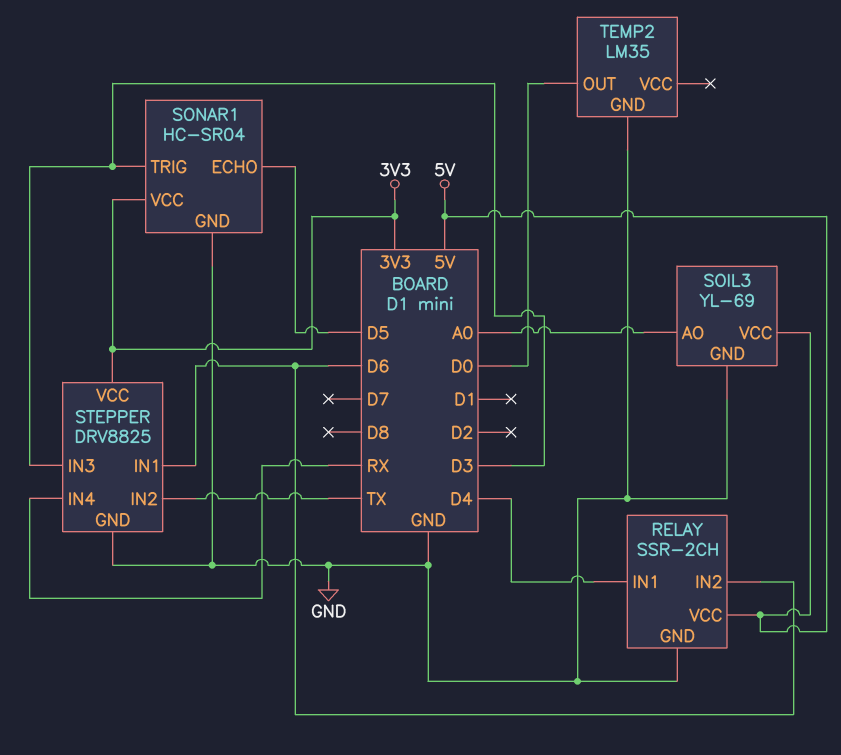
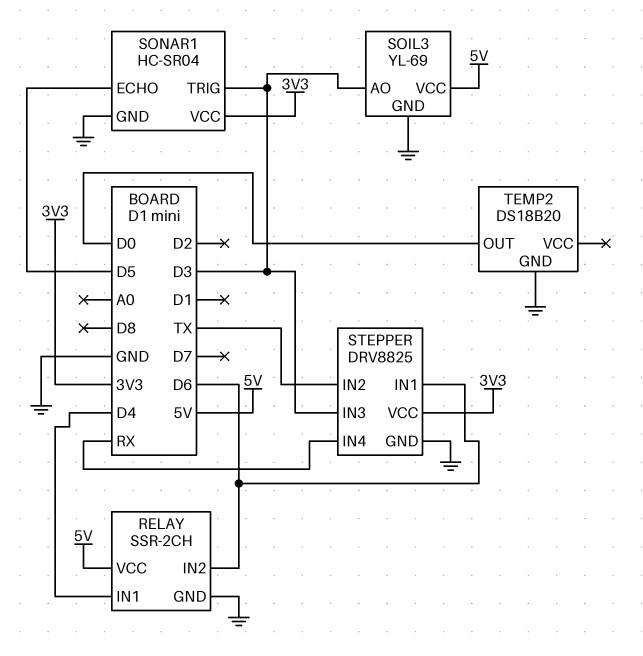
SOIL3 pin AO: A0 -> D3
TEMP2: LM35 -> DS18B20

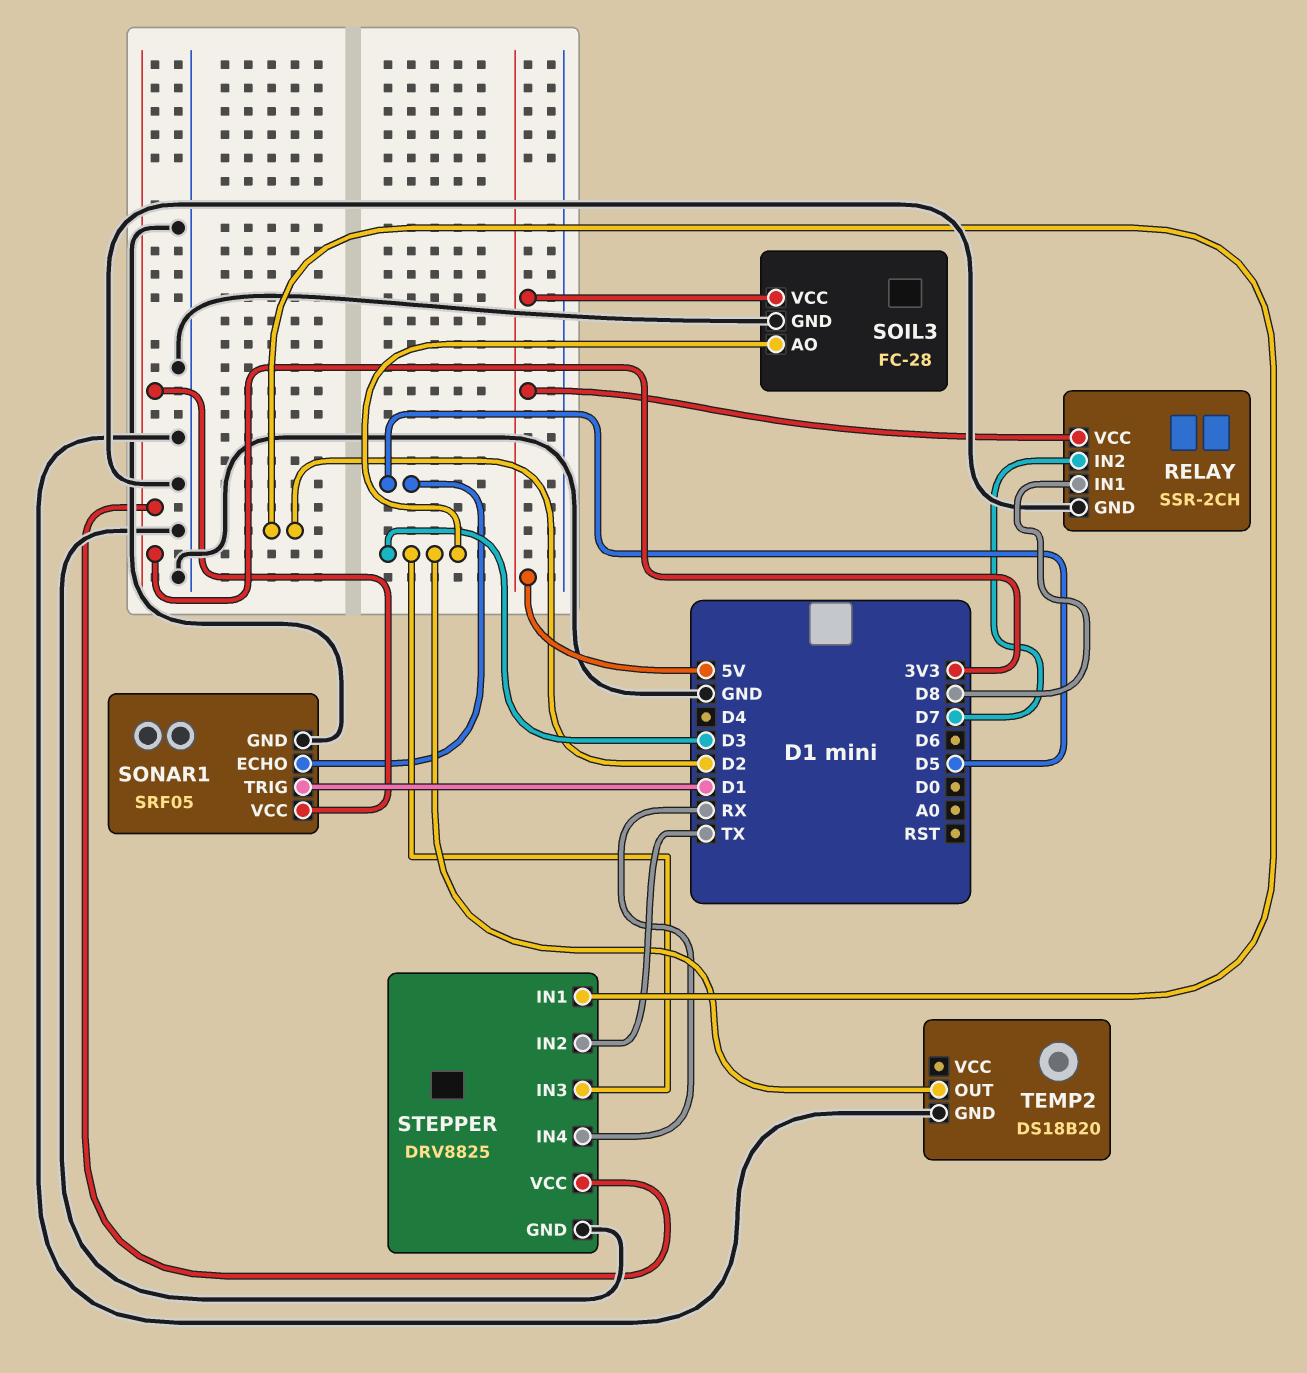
RELAY pin IN1: D4 -> D8
RELAY pin IN2: D6 -> D7
SOIL3: YL-69 -> FC-28
SONAR1: HC-SR04 -> SRF05
SONAR1 pin TRIG: D3 -> D1
STEPPER pin IN1: D6 -> D2
TEMP2 pin OUT: D0 -> D3

